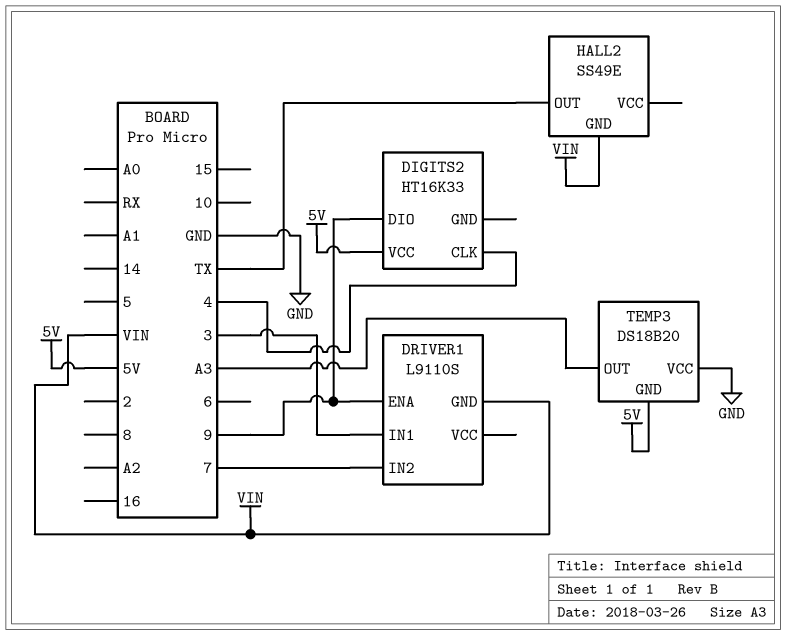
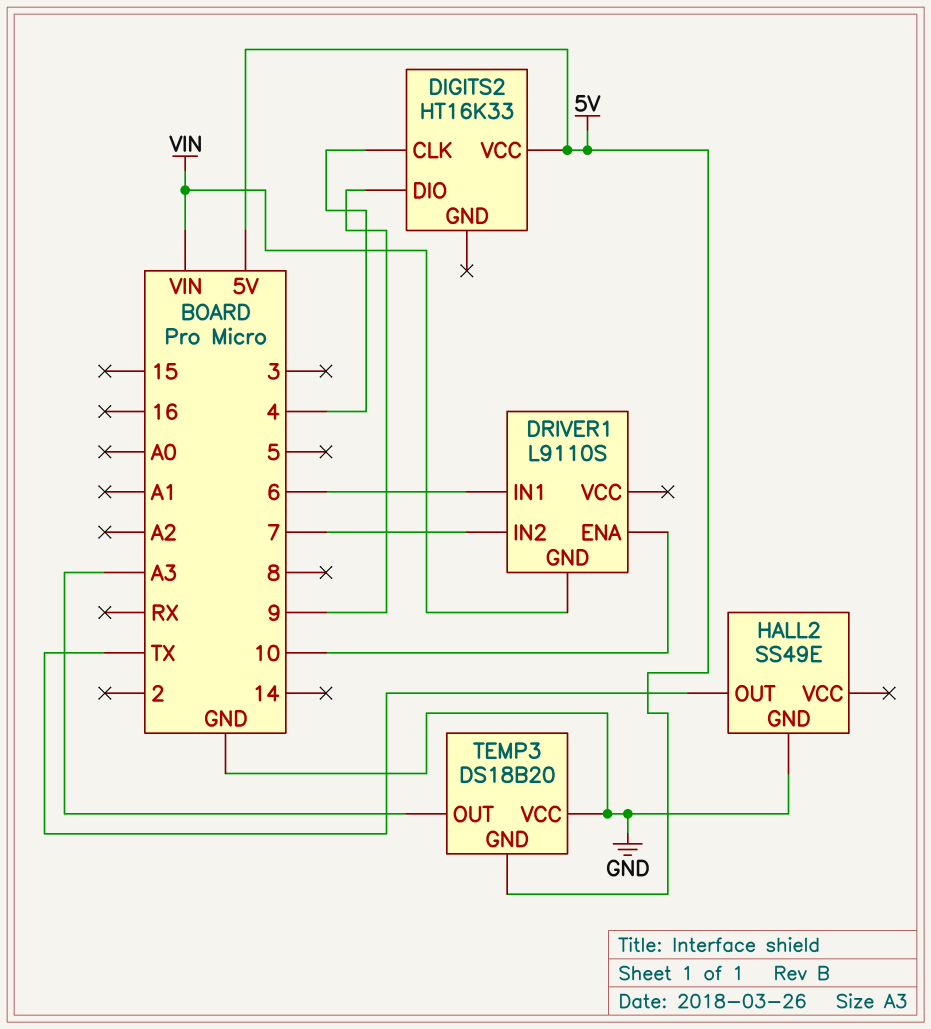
DRIVER1 pin ENA: 9 -> 10
DRIVER1 pin IN1: 3 -> 6
HALL2 pin GND: VIN -> GND

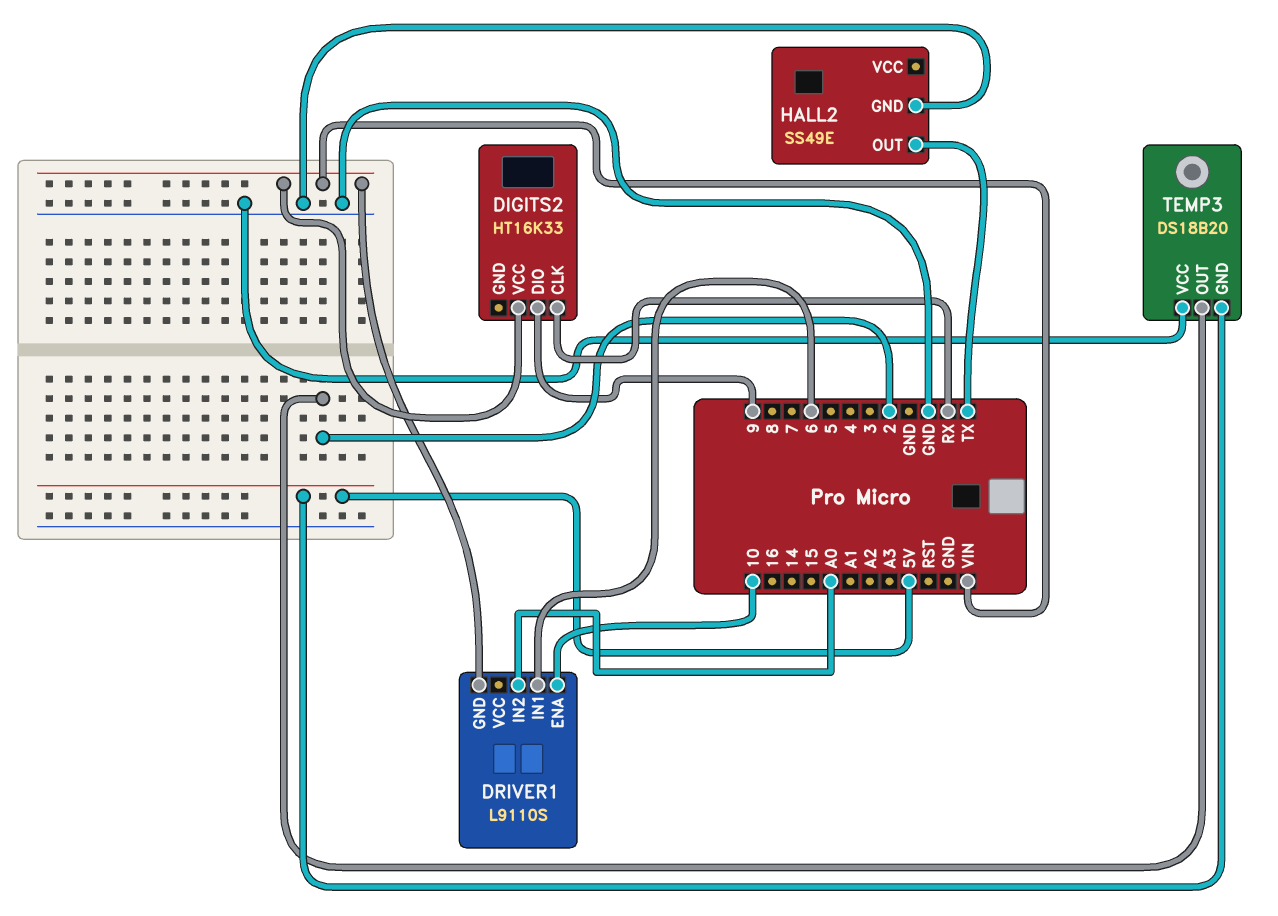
DIGITS2 pin CLK: 4 -> RX
DIGITS2 pin VCC: 5V -> VIN
DRIVER1 pin IN2: 7 -> A0
TEMP3 pin OUT: A3 -> 2

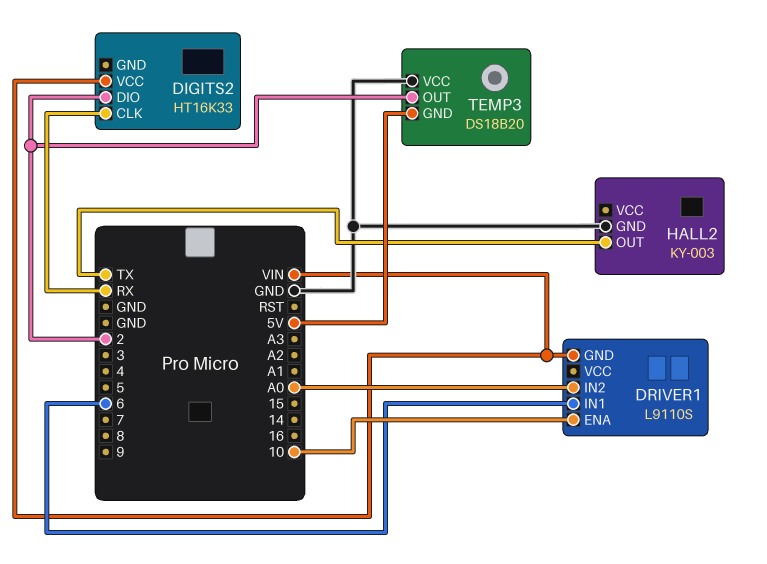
DIGITS2 pin DIO: 9 -> 2
HALL2: SS49E -> KY-003

